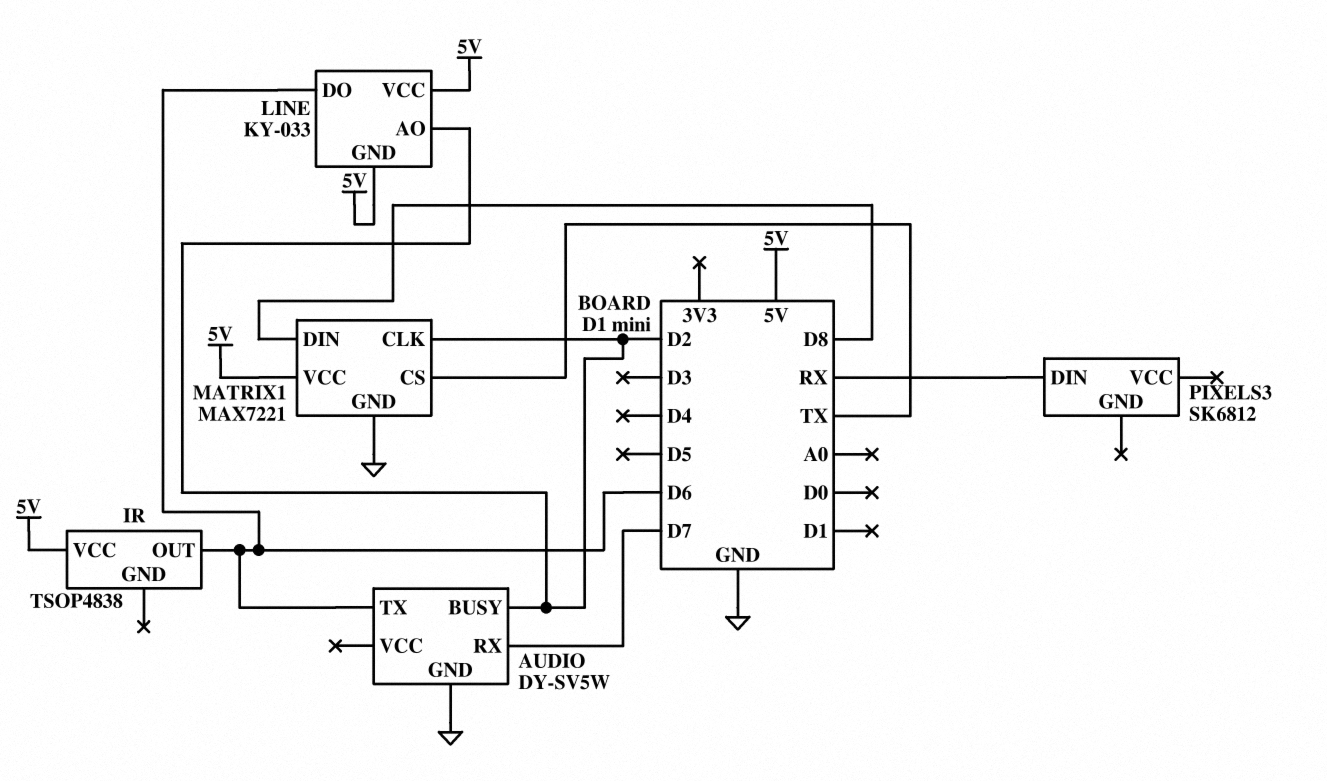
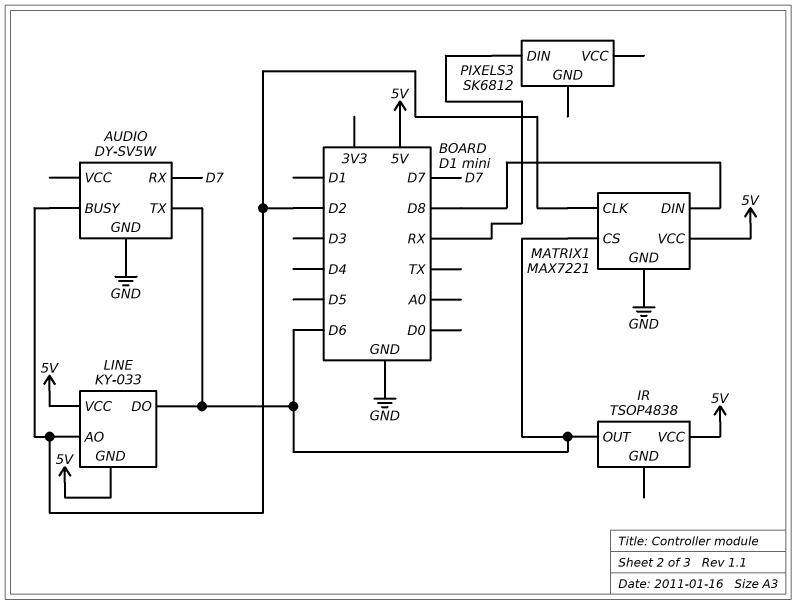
MATRIX1 pin CS: TX -> D6

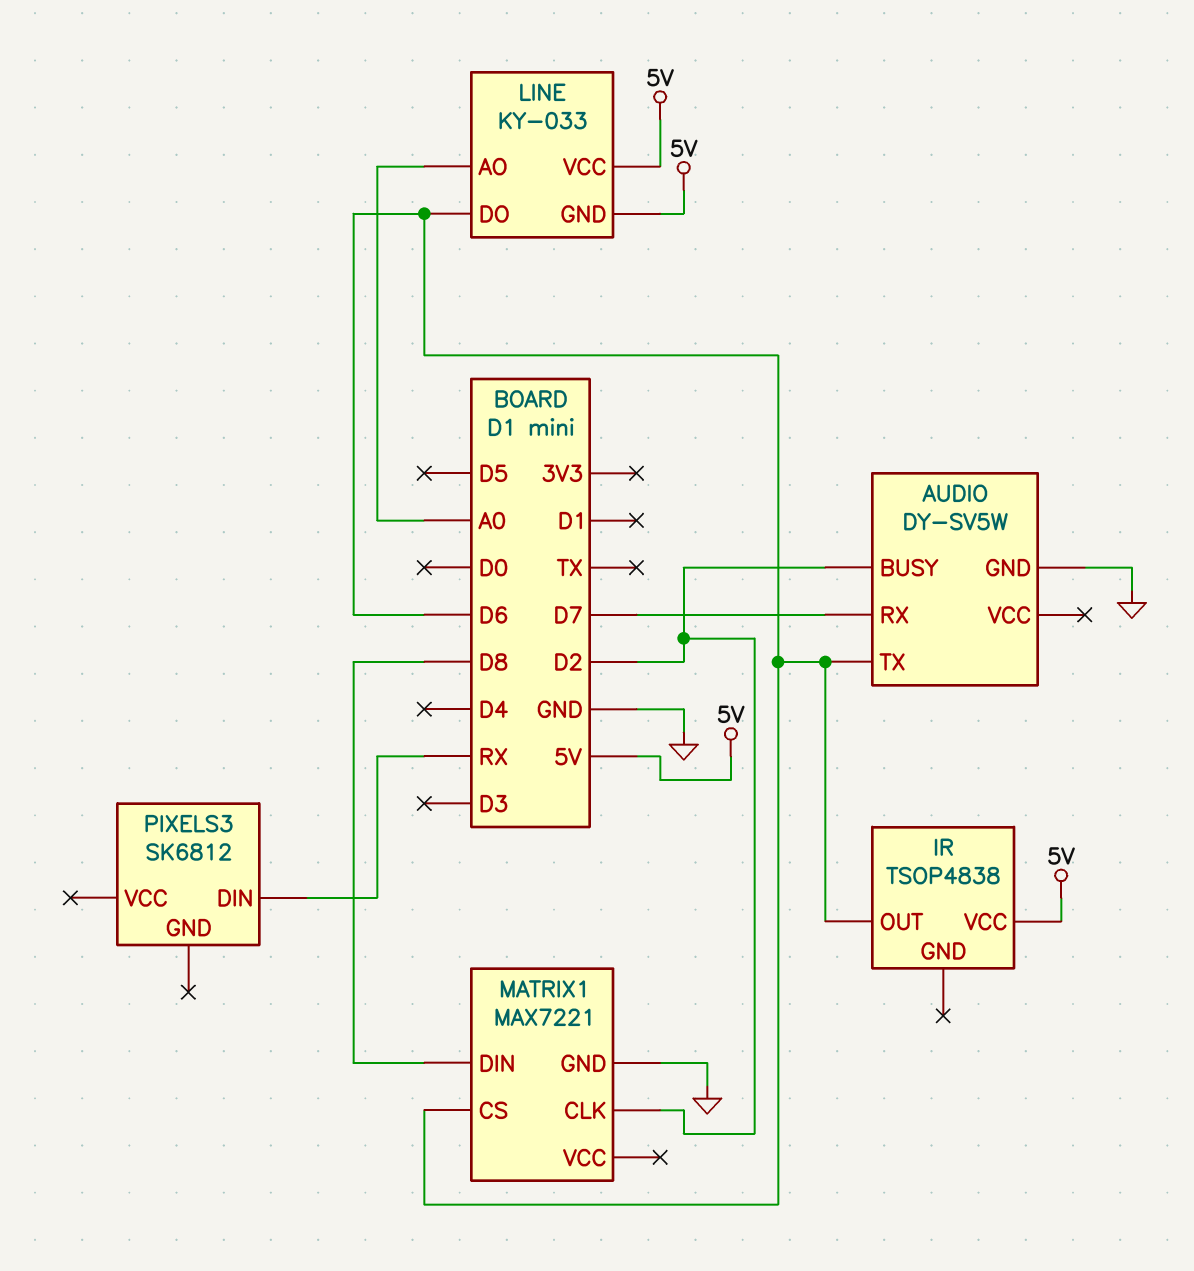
LINE pin AO: D2 -> A0
MATRIX1 pin VCC: 5V -> none

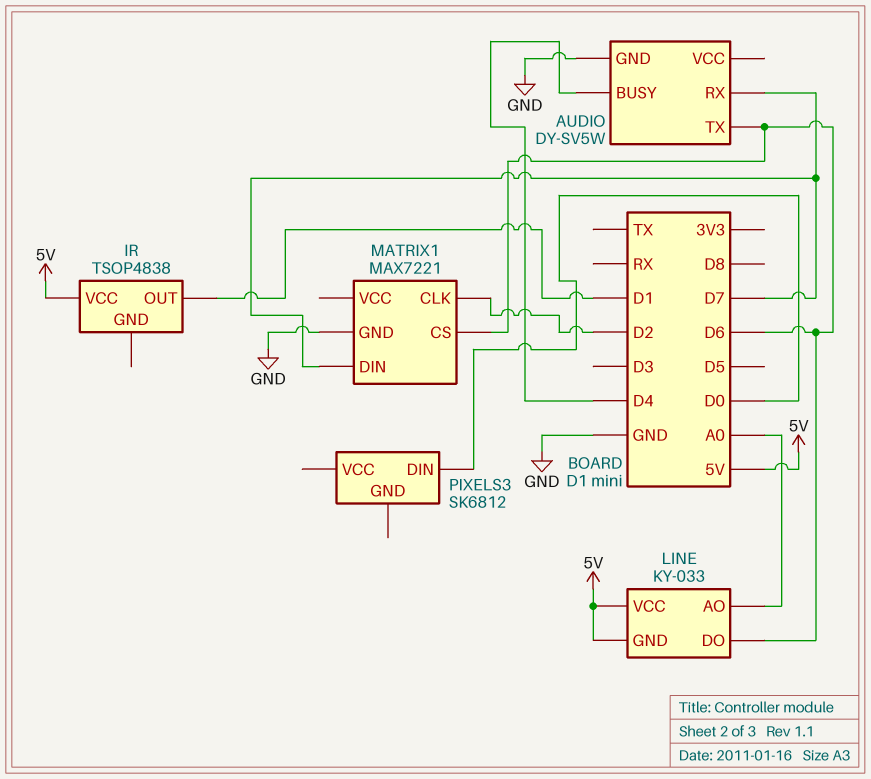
AUDIO pin BUSY: D2 -> D4
IR pin OUT: D6 -> D1
MATRIX1 pin DIN: D8 -> D7
PIXELS3 pin DIN: RX -> D0

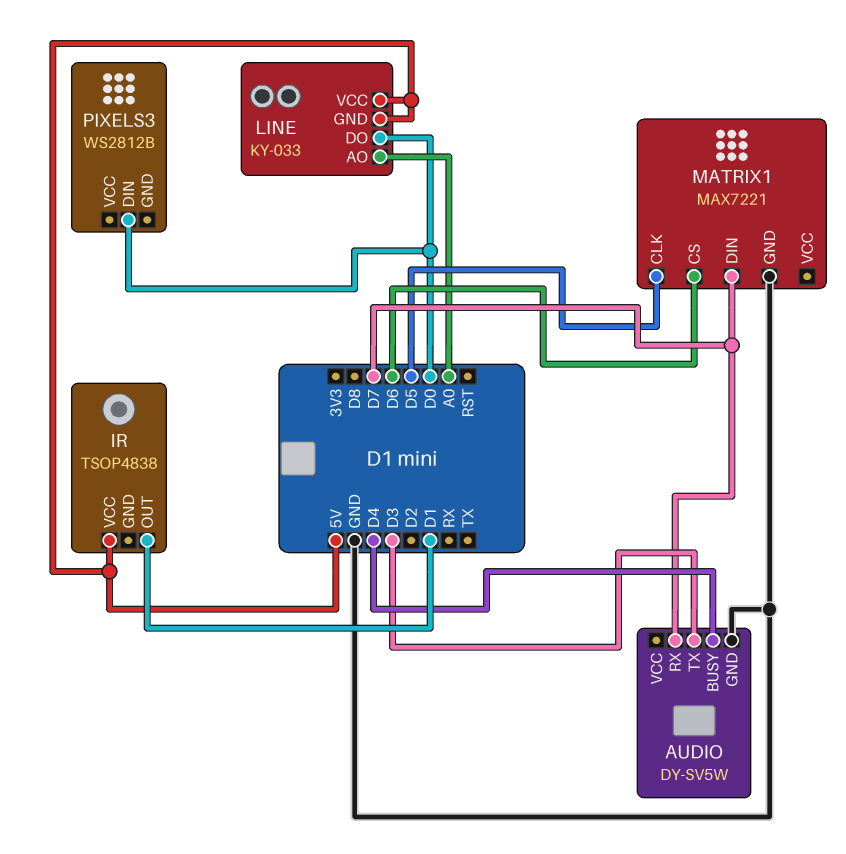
AUDIO pin TX: D6 -> D3
LINE pin DO: D6 -> D0
MATRIX1 pin CLK: D2 -> D5
PIXELS3: SK6812 -> WS2812B

